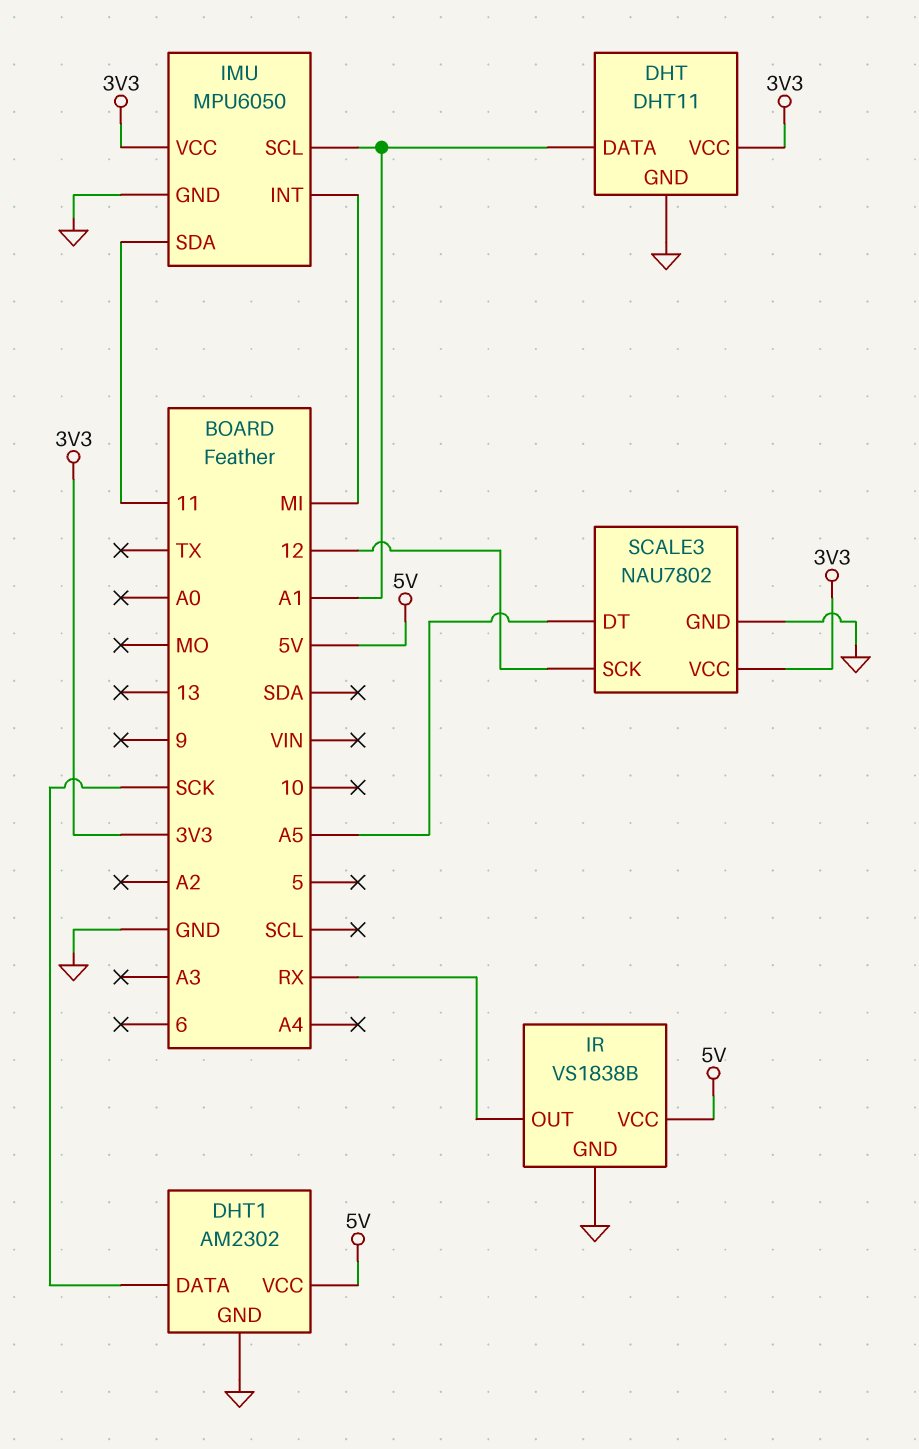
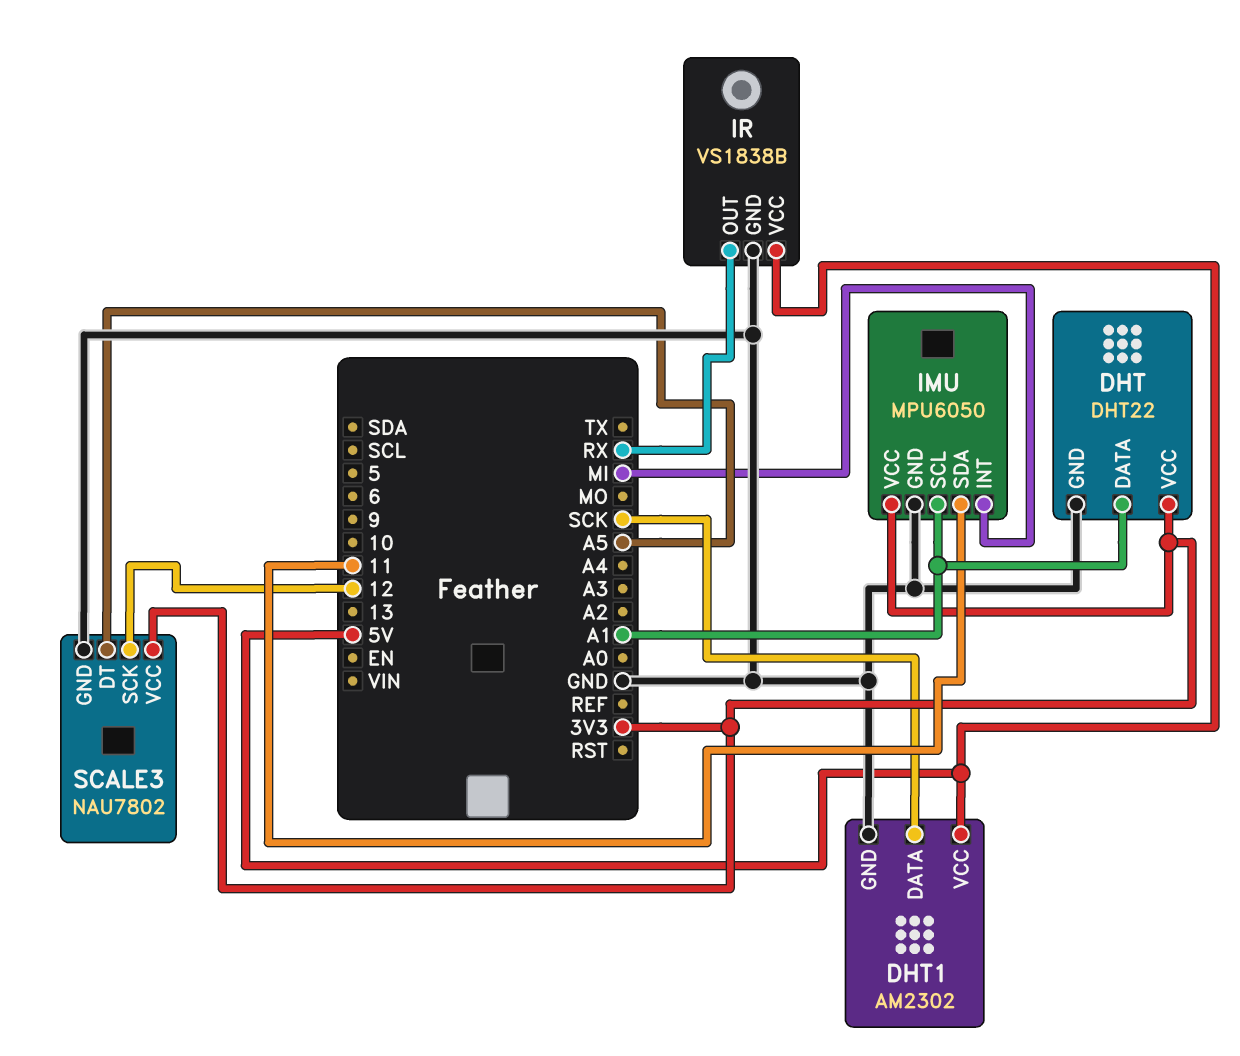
DHT: DHT11 -> DHT22

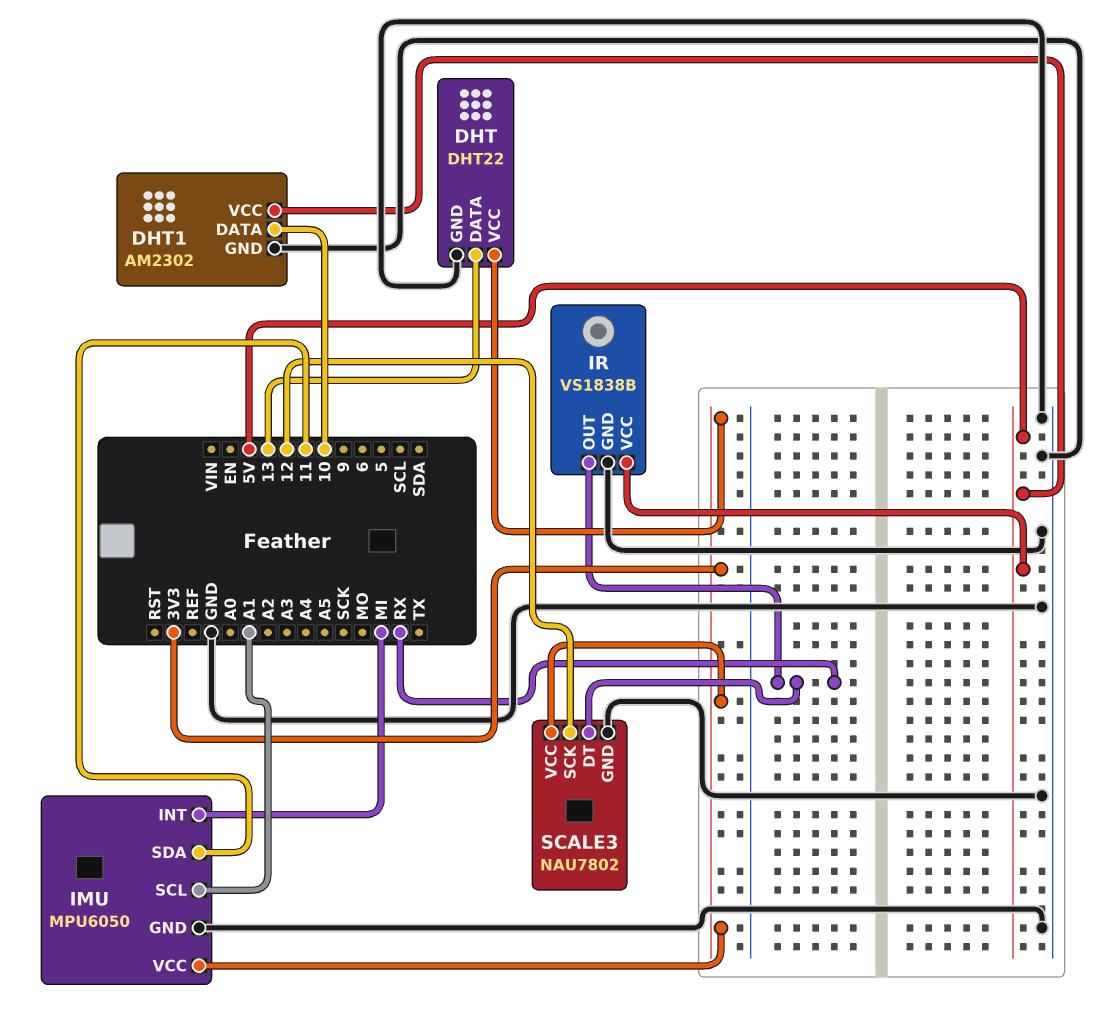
DHT pin DATA: A1 -> 13
DHT1 pin DATA: SCK -> 10
SCALE3 pin DT: A5 -> RX

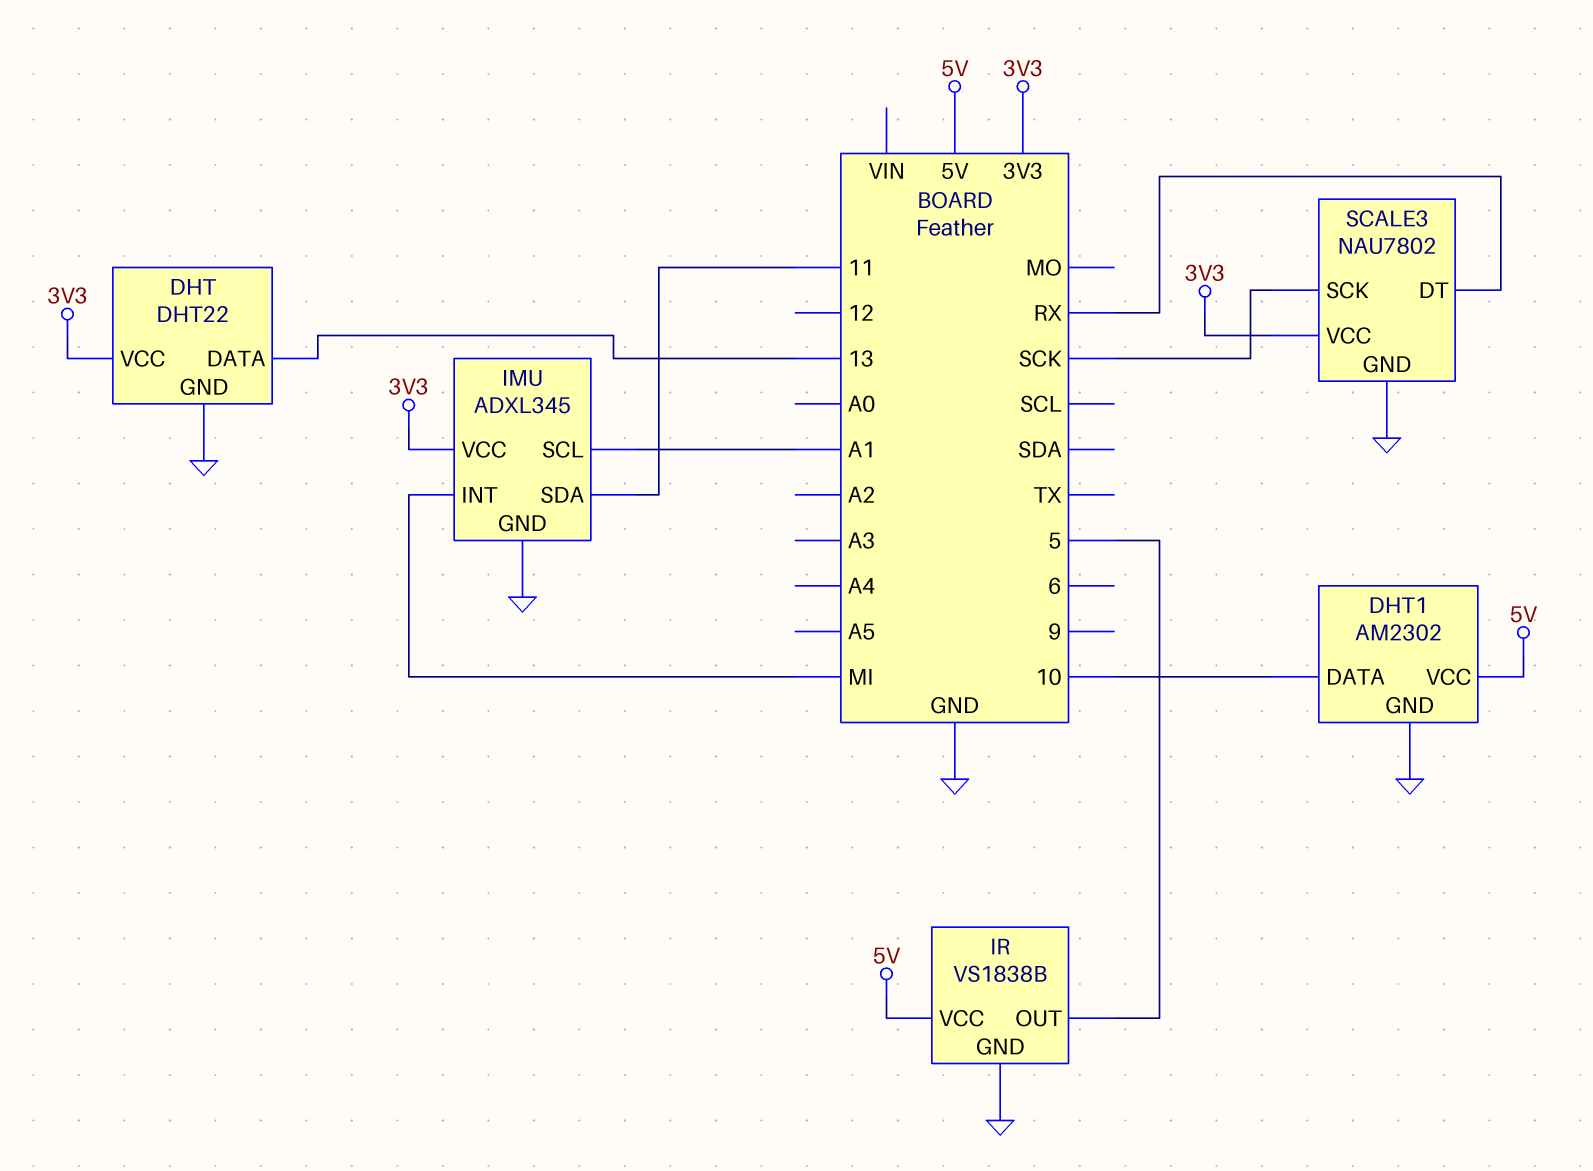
IMU: MPU6050 -> ADXL345
IR pin OUT: RX -> 5
SCALE3 pin SCK: 12 -> SCK

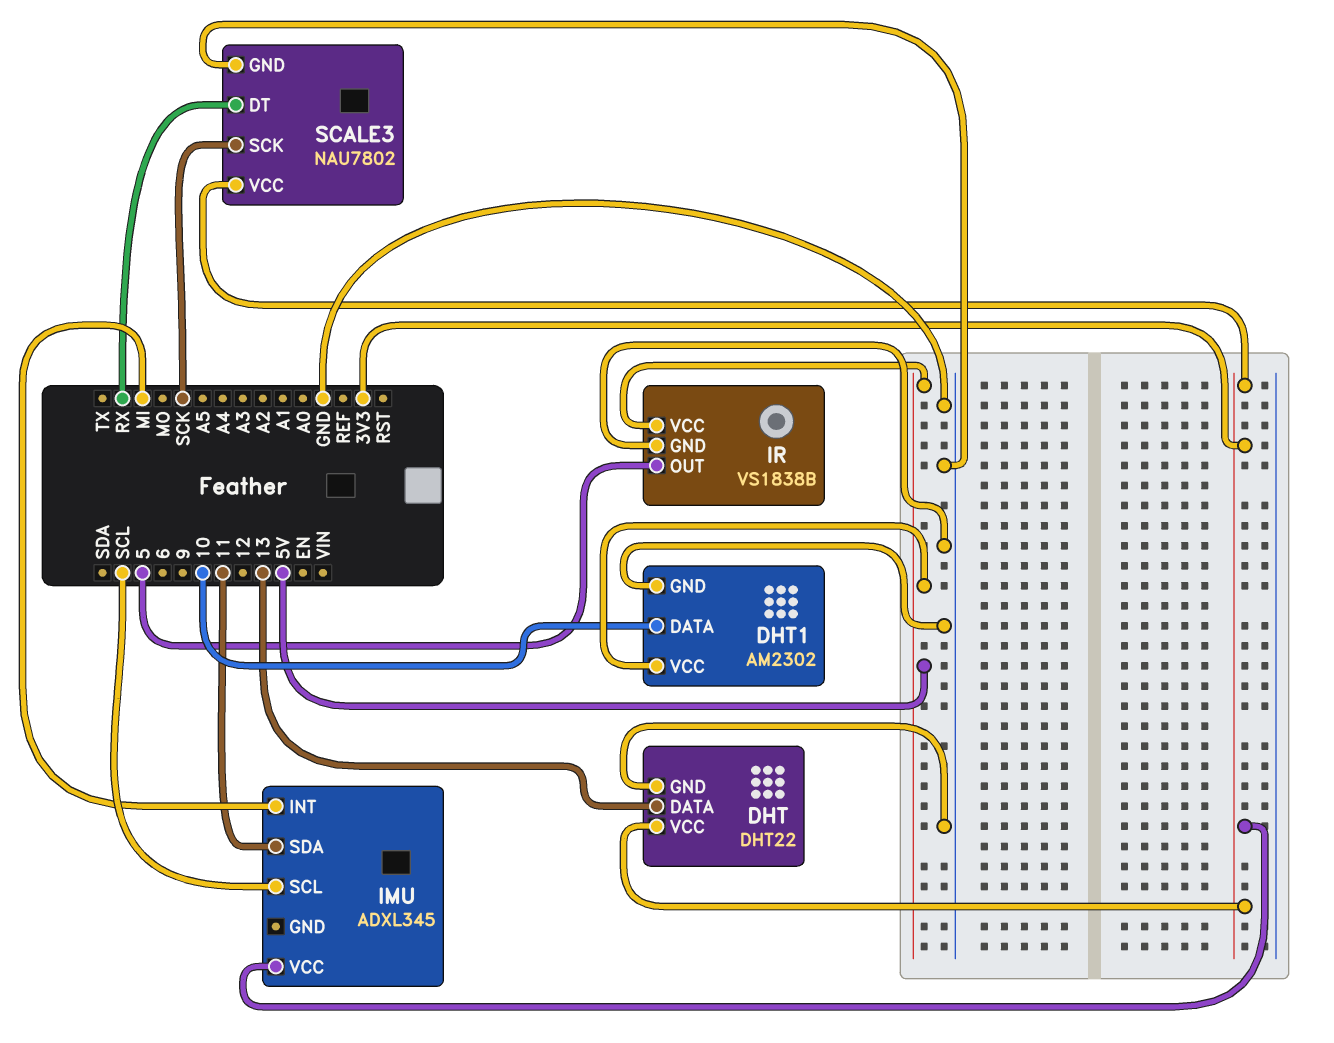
IMU pin GND: GND -> none
IMU pin SCL: A1 -> SCL

